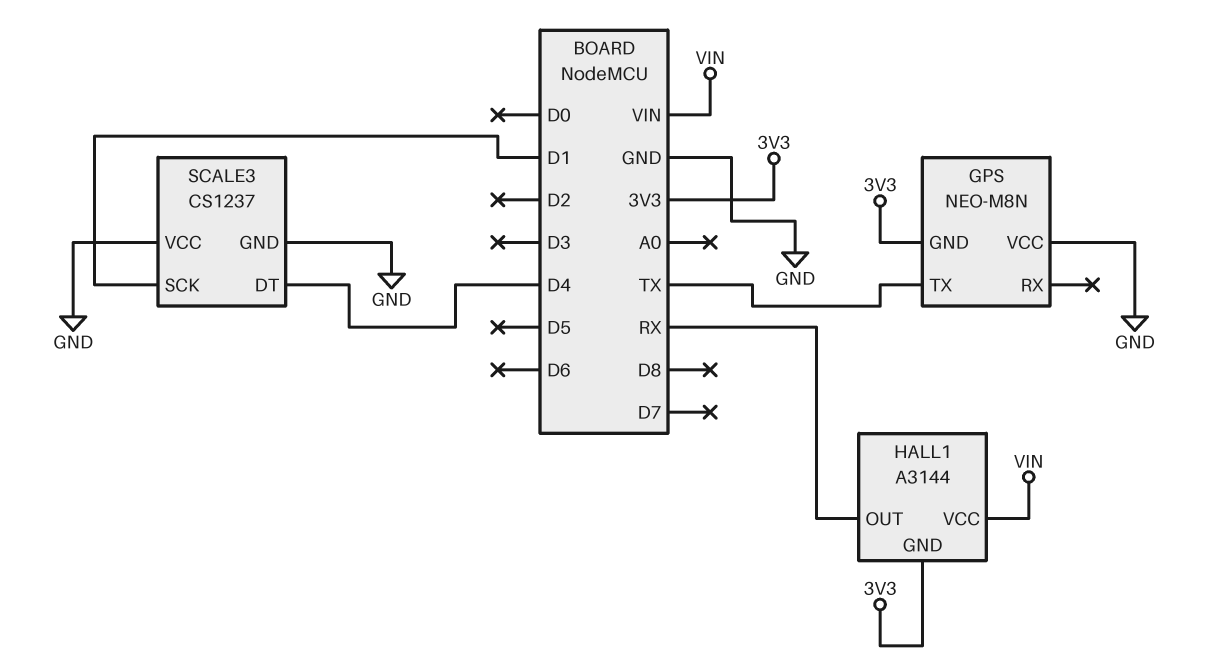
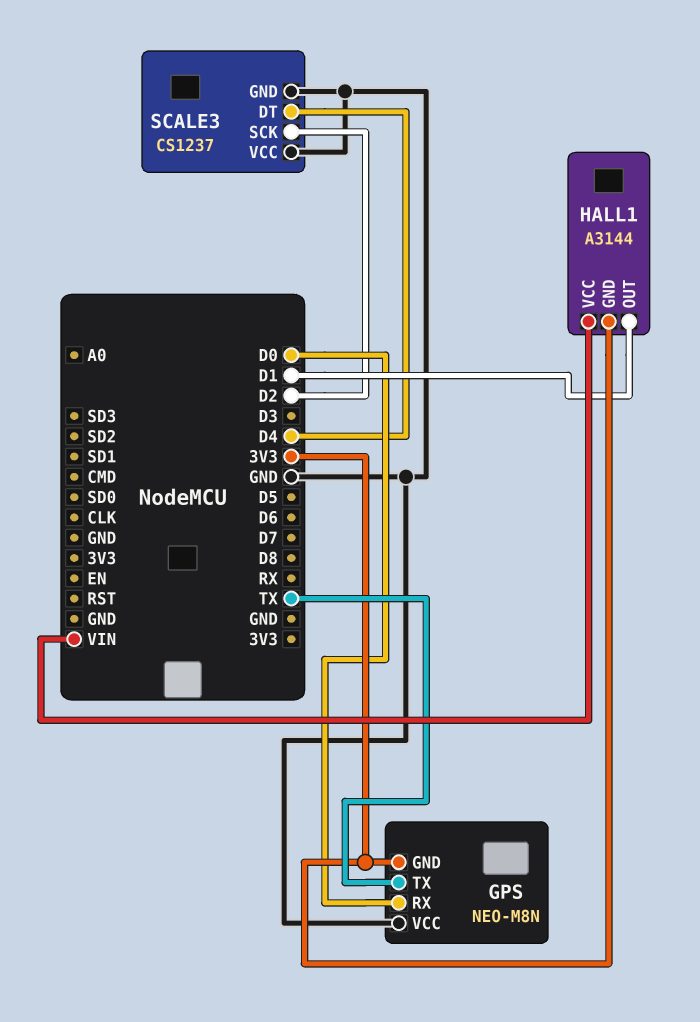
GPS pin RX: none -> D0
HALL1 pin OUT: RX -> D1
SCALE3 pin SCK: D1 -> D2

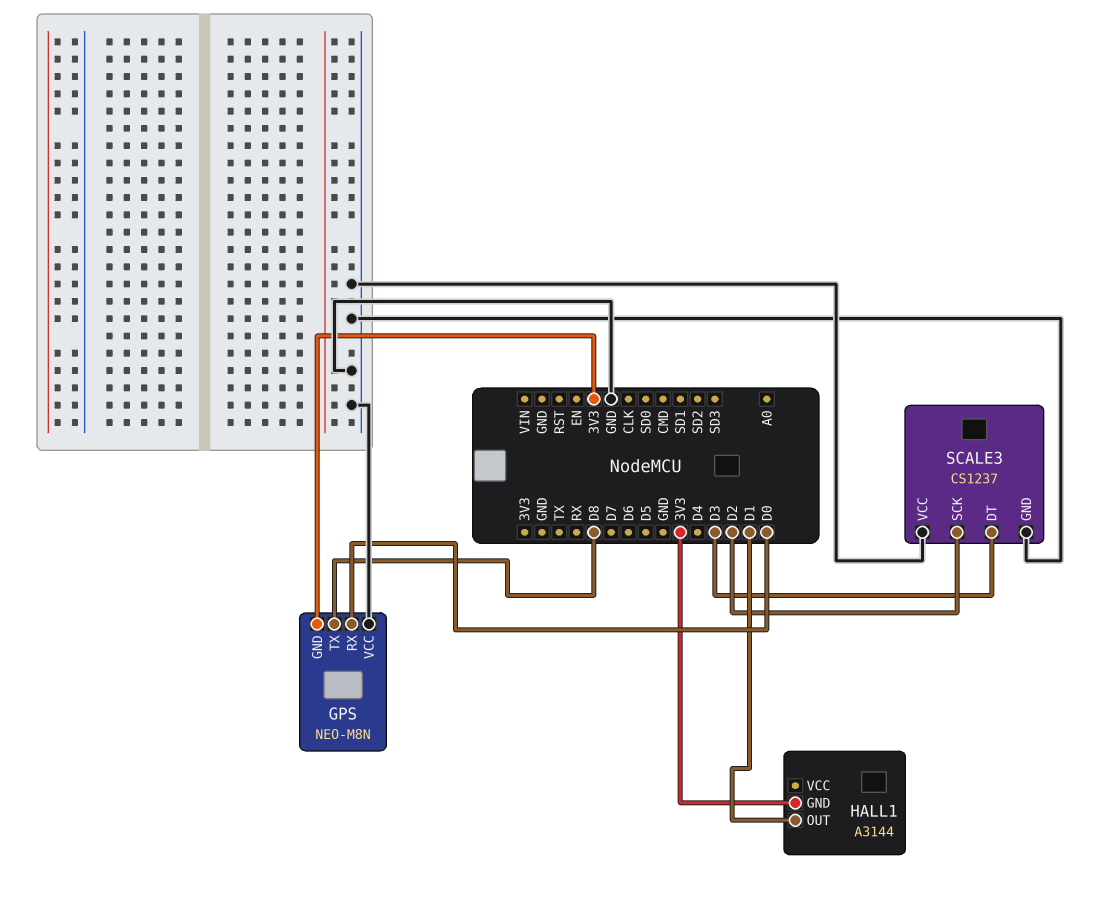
GPS pin TX: TX -> D8
HALL1 pin VCC: VIN -> none
SCALE3 pin DT: D4 -> D3

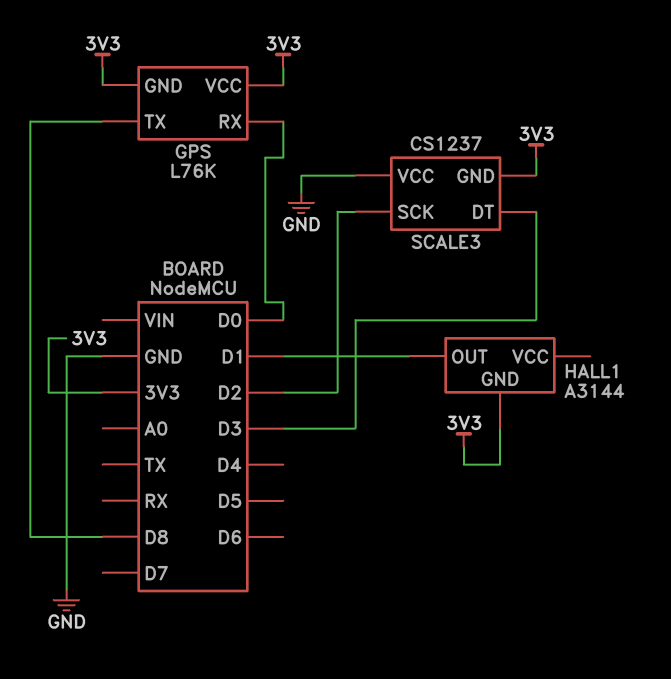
GPS: NEO-M8N -> L76K
GPS pin VCC: GND -> 3V3
SCALE3 pin GND: GND -> 3V3

